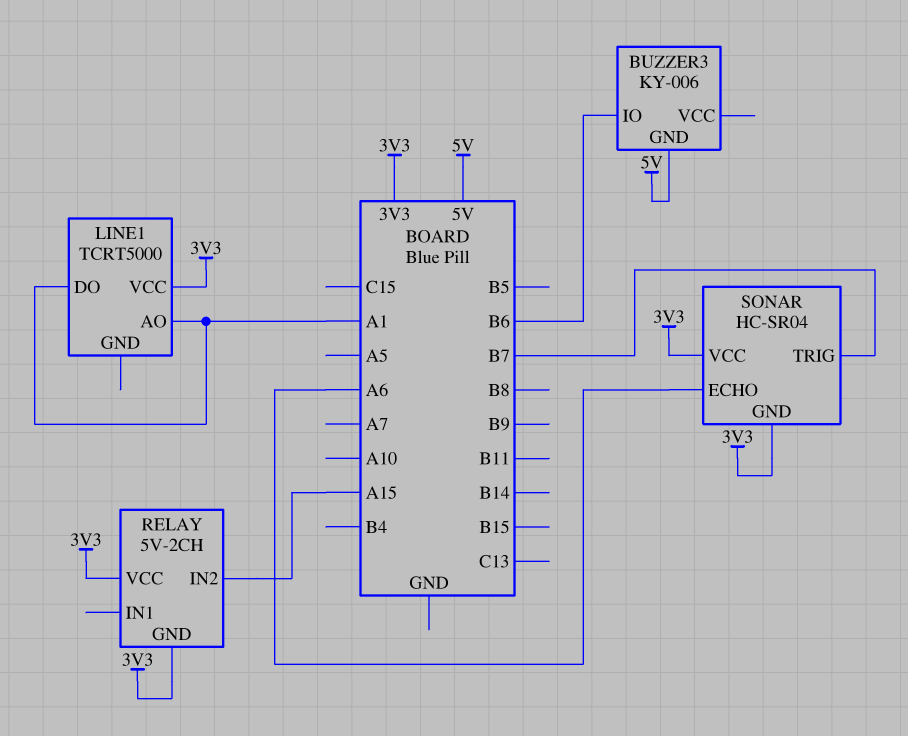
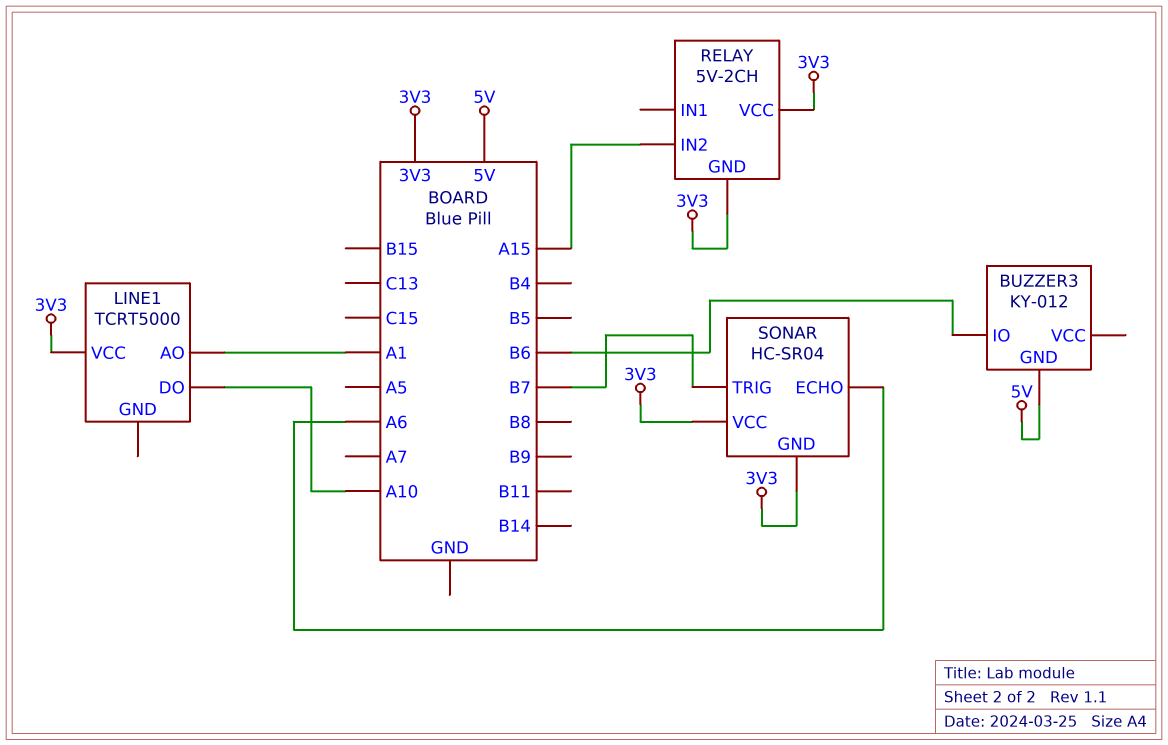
BUZZER3: KY-006 -> KY-012
LINE1 pin DO: A1 -> A10

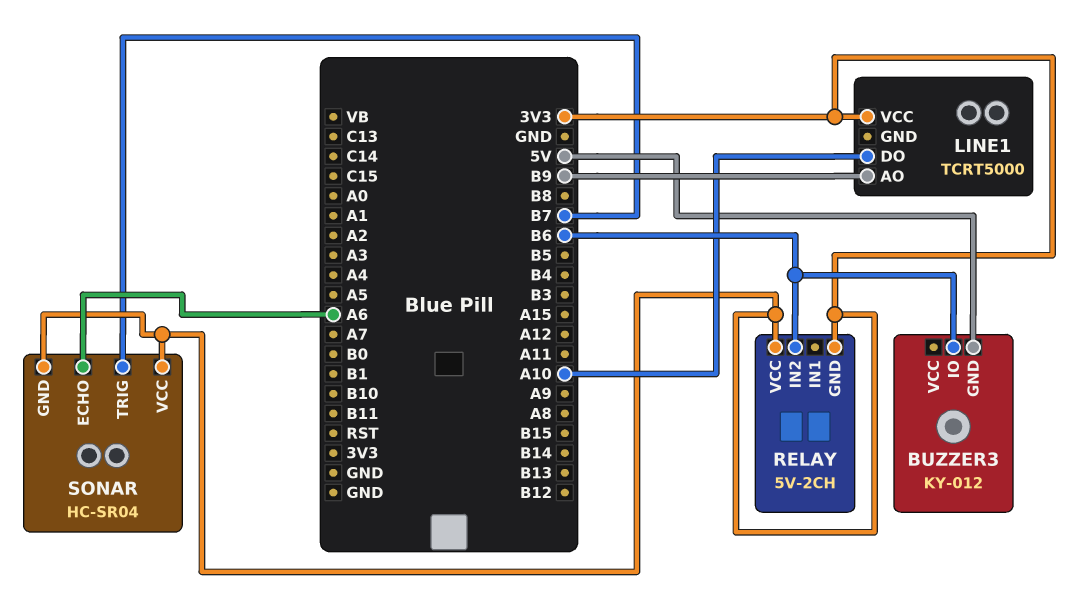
LINE1 pin AO: A1 -> B9
RELAY pin IN2: A15 -> B6

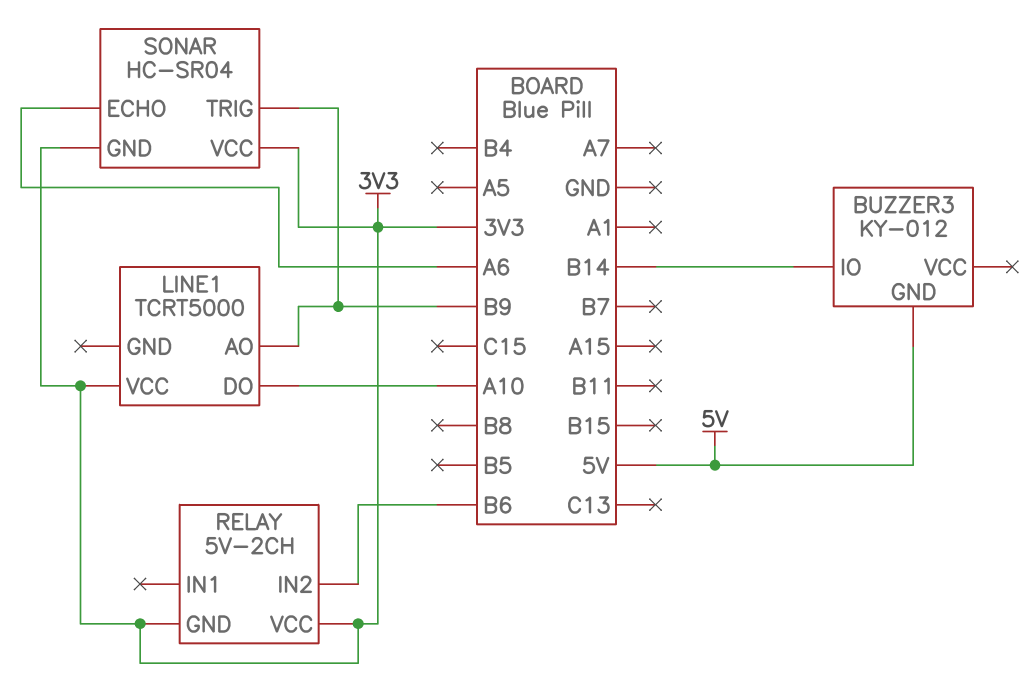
BUZZER3 pin IO: B6 -> B14
SONAR pin TRIG: B7 -> B9

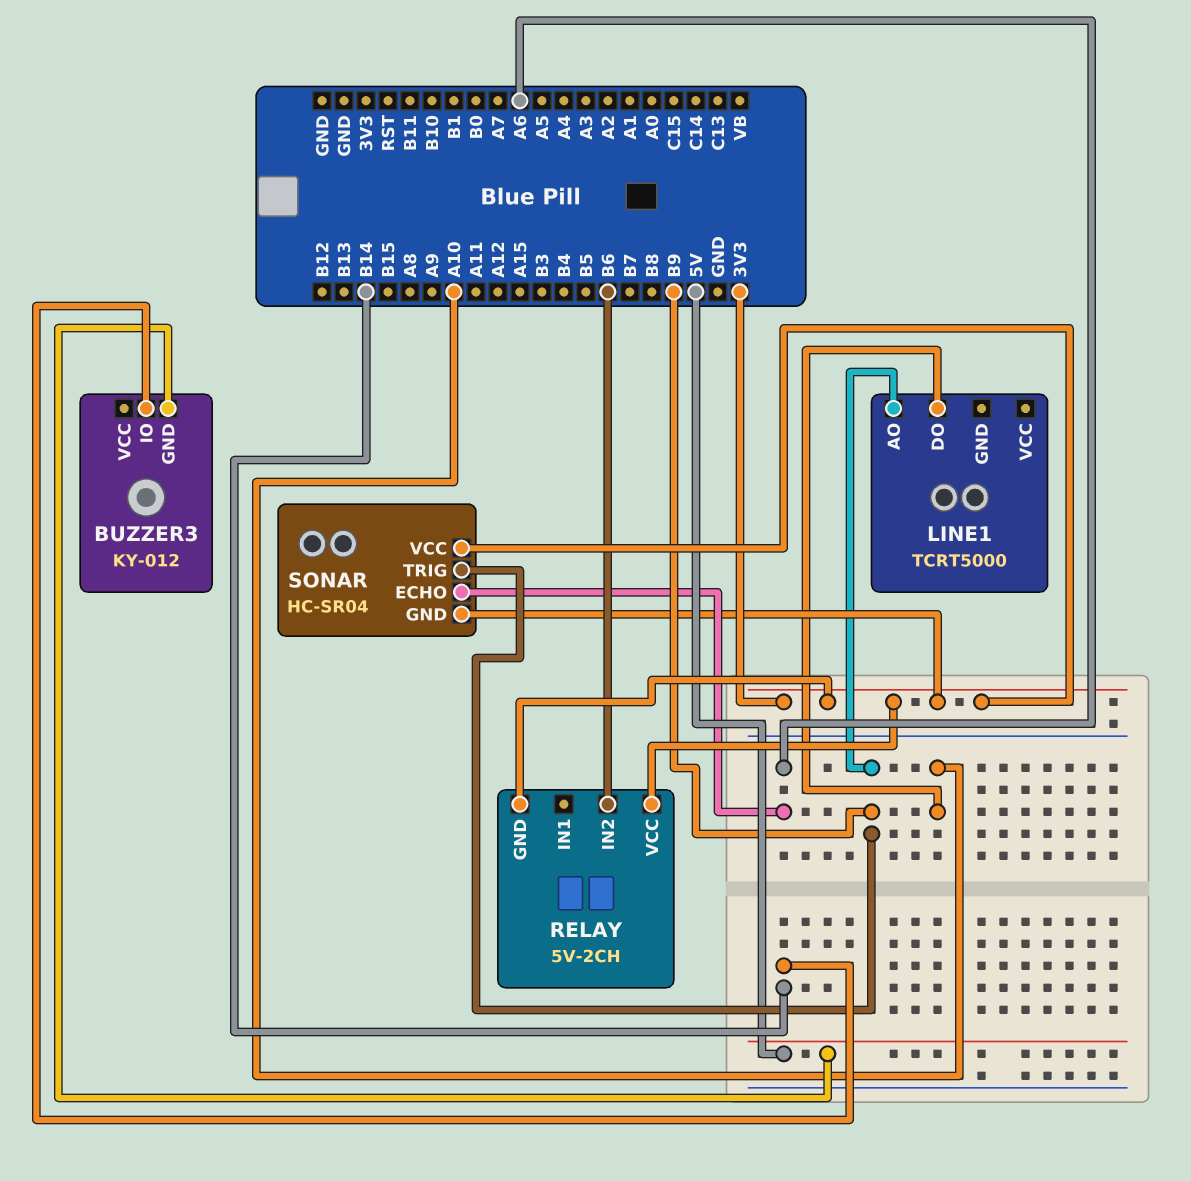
LINE1 pin VCC: 3V3 -> none

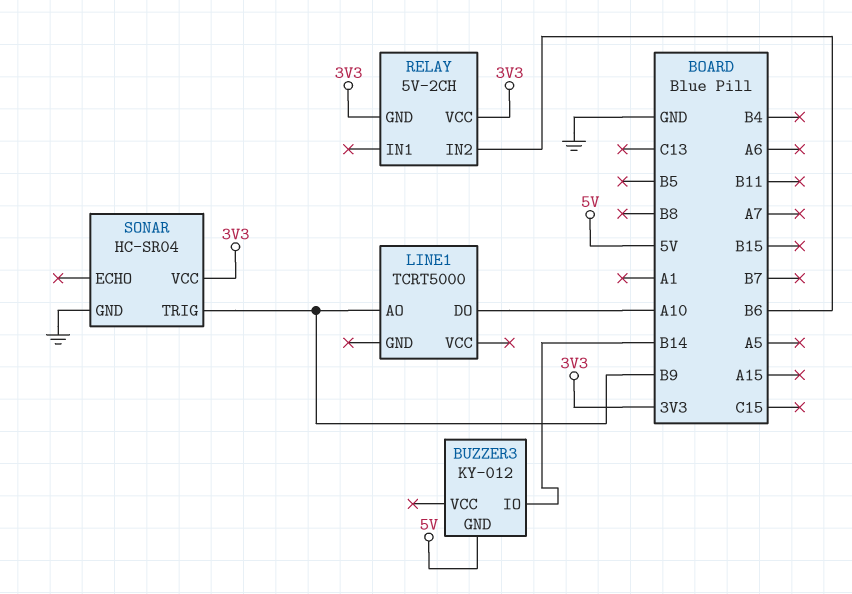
SONAR pin ECHO: A6 -> none
SONAR pin GND: 3V3 -> GND

